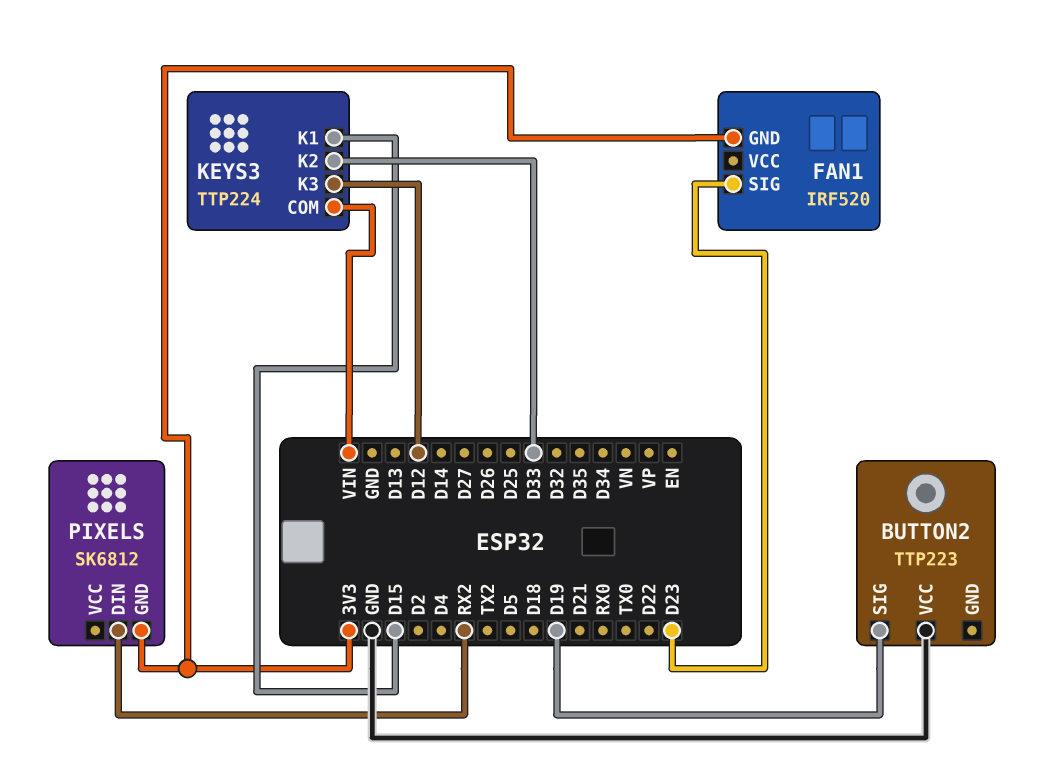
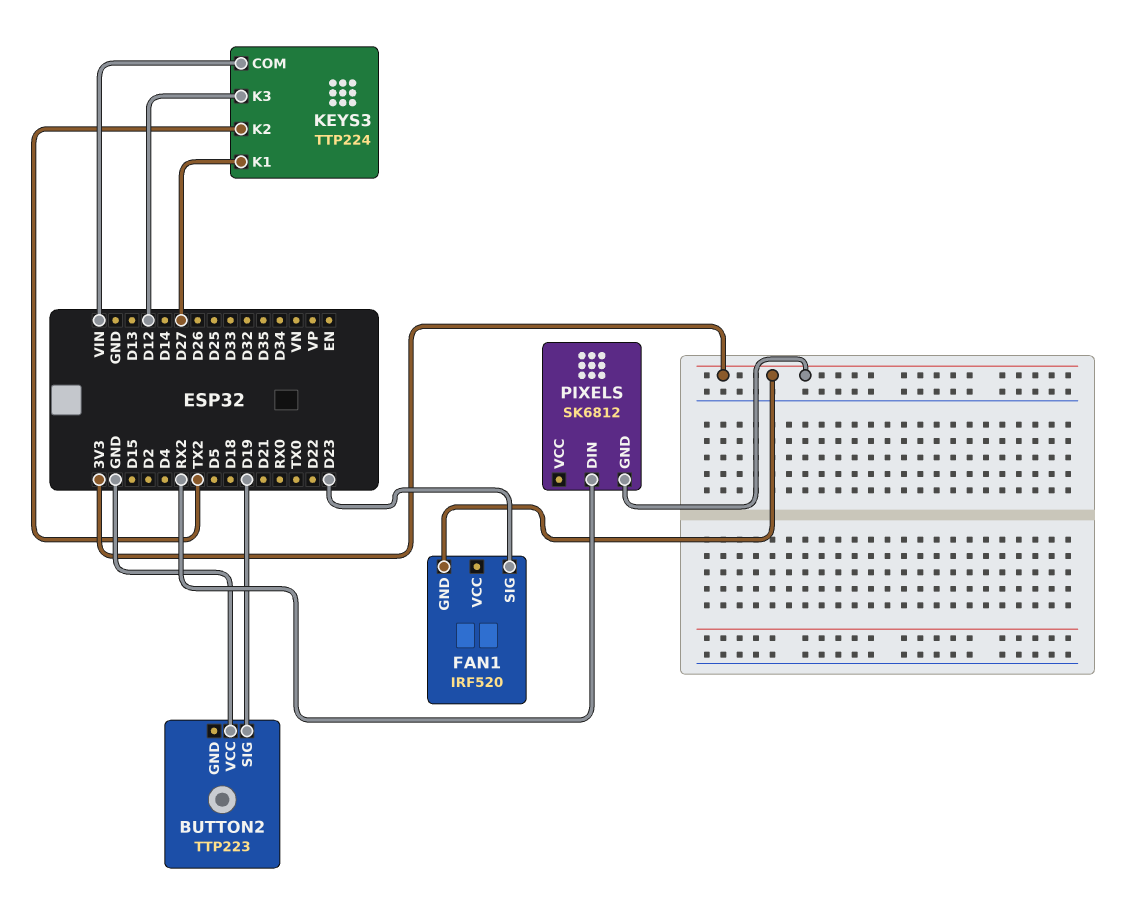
KEYS3 pin K1: D15 -> D27
KEYS3 pin K2: D33 -> TX2

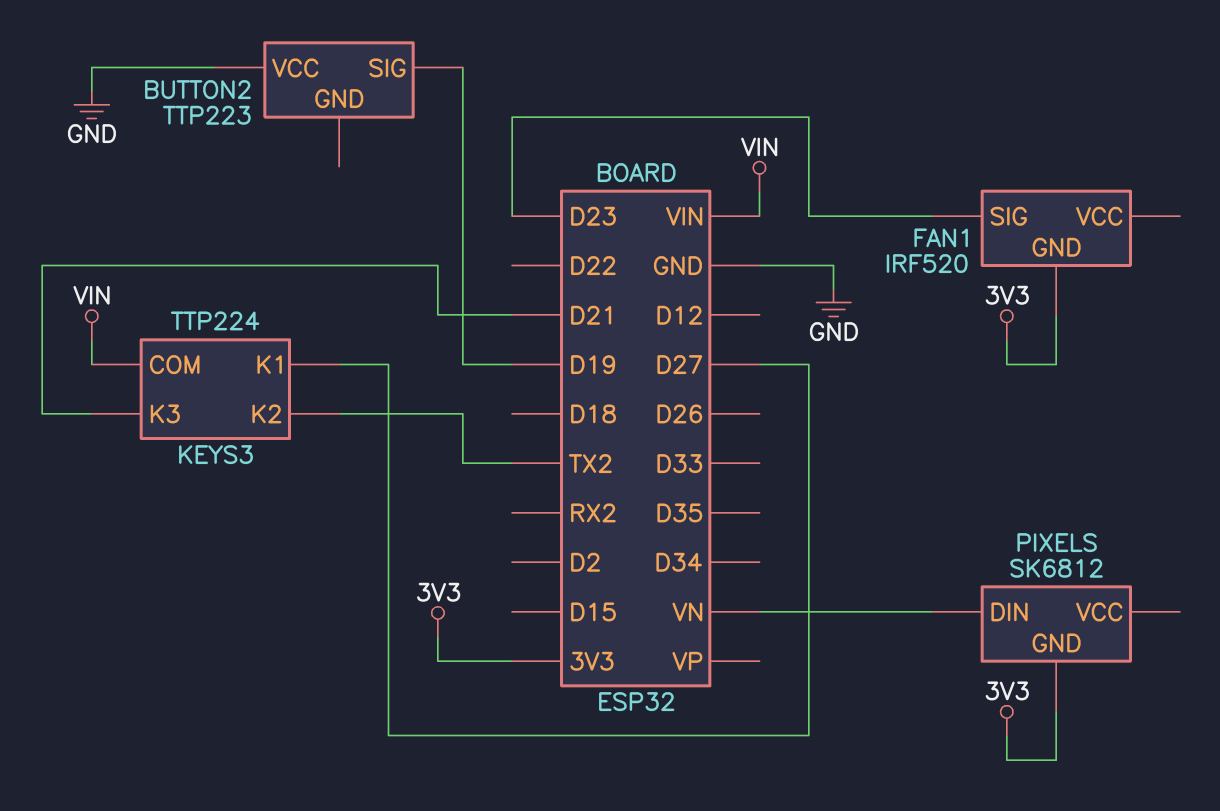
KEYS3 pin K3: D12 -> D21
PIXELS pin DIN: RX2 -> VN

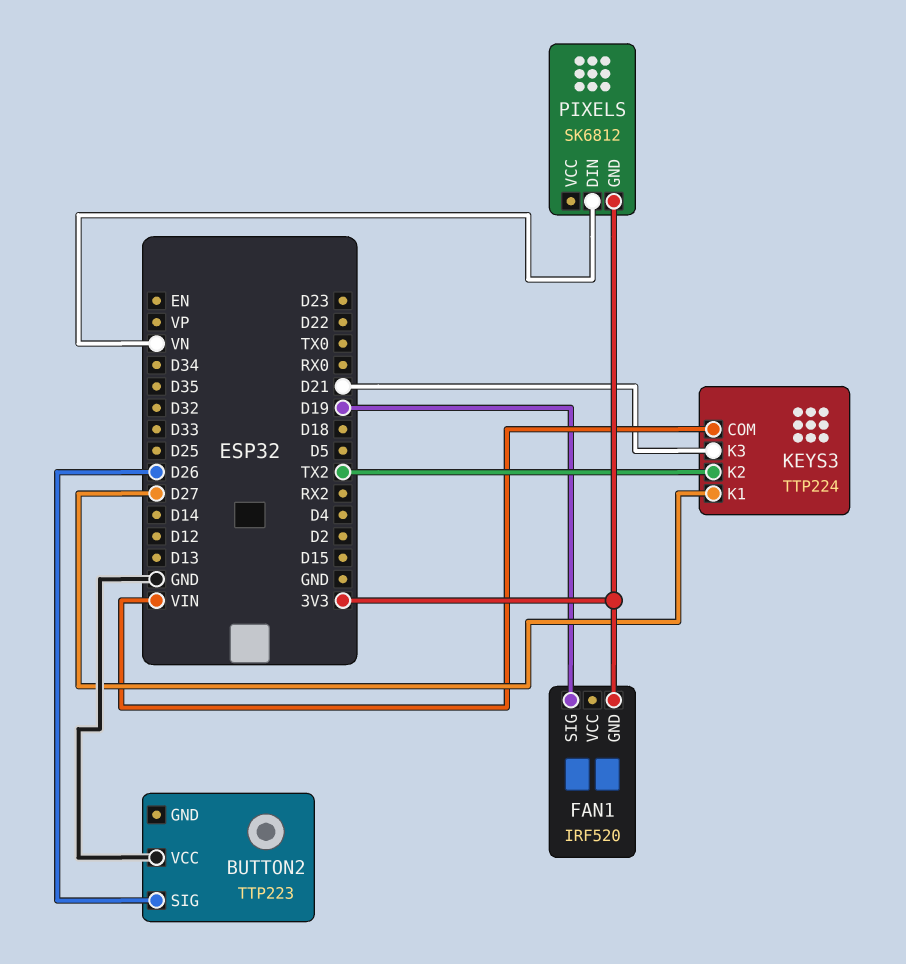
BUTTON2 pin SIG: D19 -> D26
FAN1 pin SIG: D23 -> D19

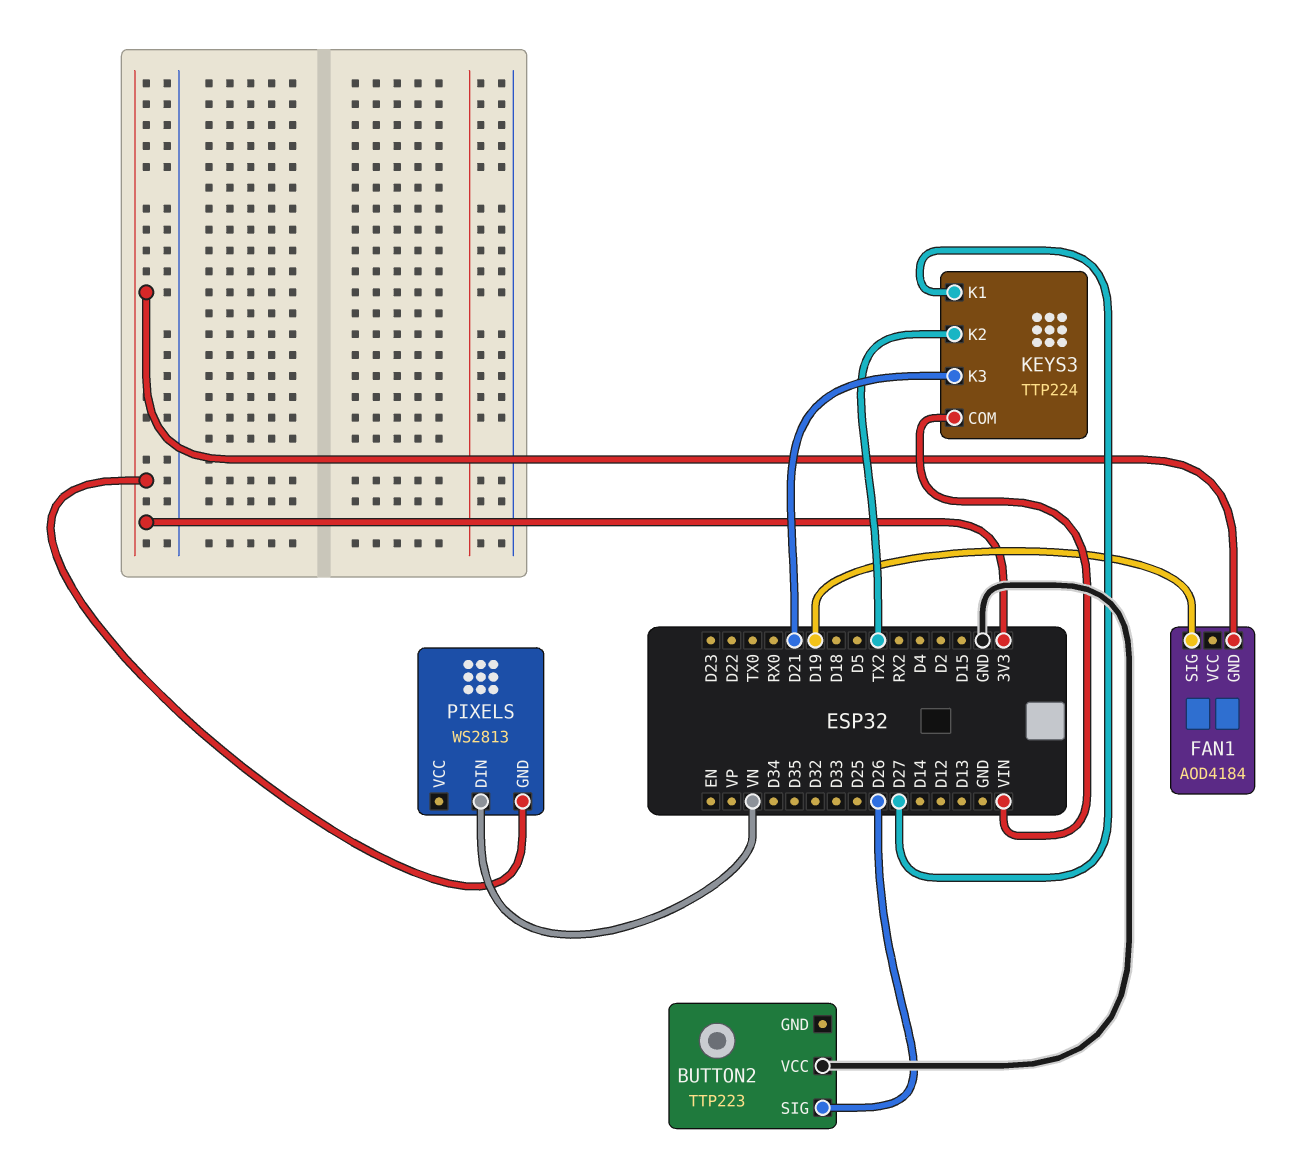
FAN1: IRF520 -> AOD4184
PIXELS: SK6812 -> WS2813

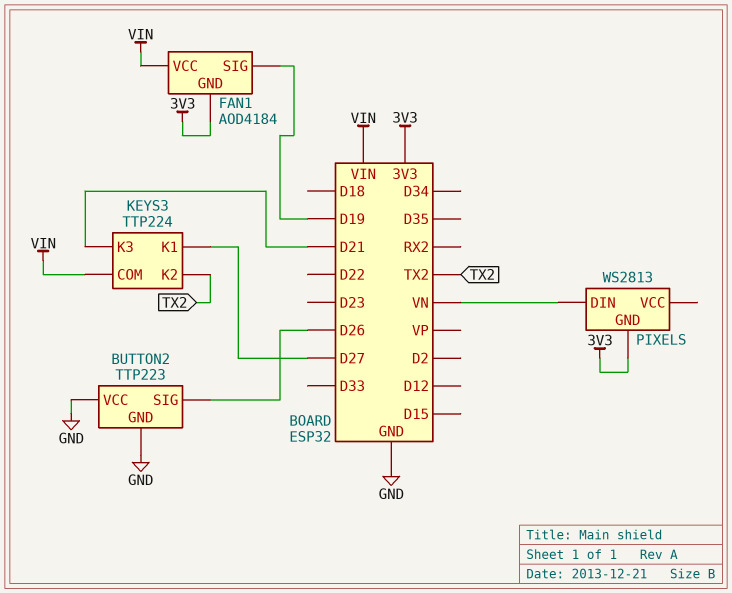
BUTTON2 pin GND: none -> GND
FAN1 pin VCC: none -> VIN

